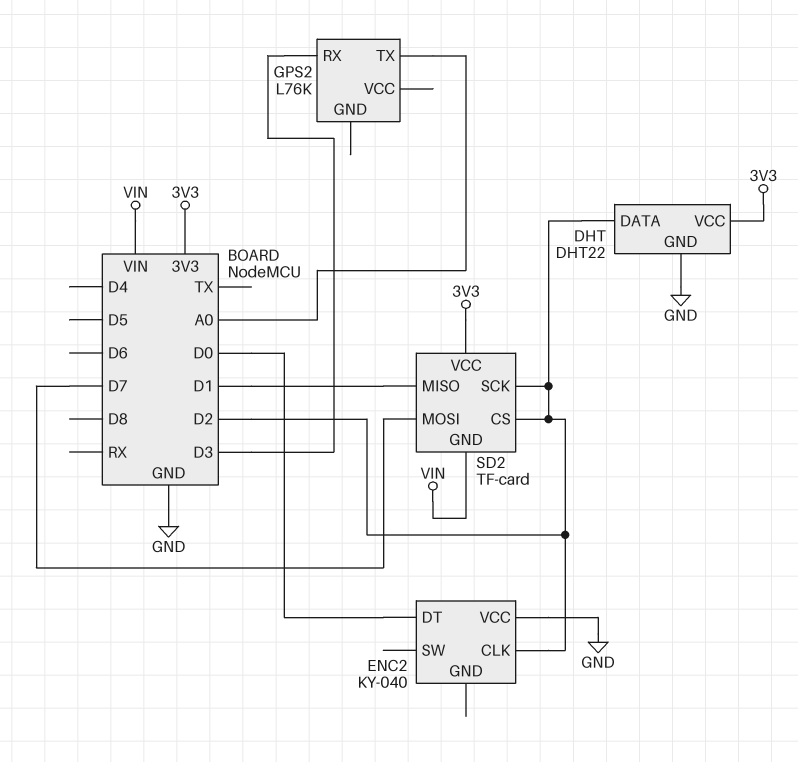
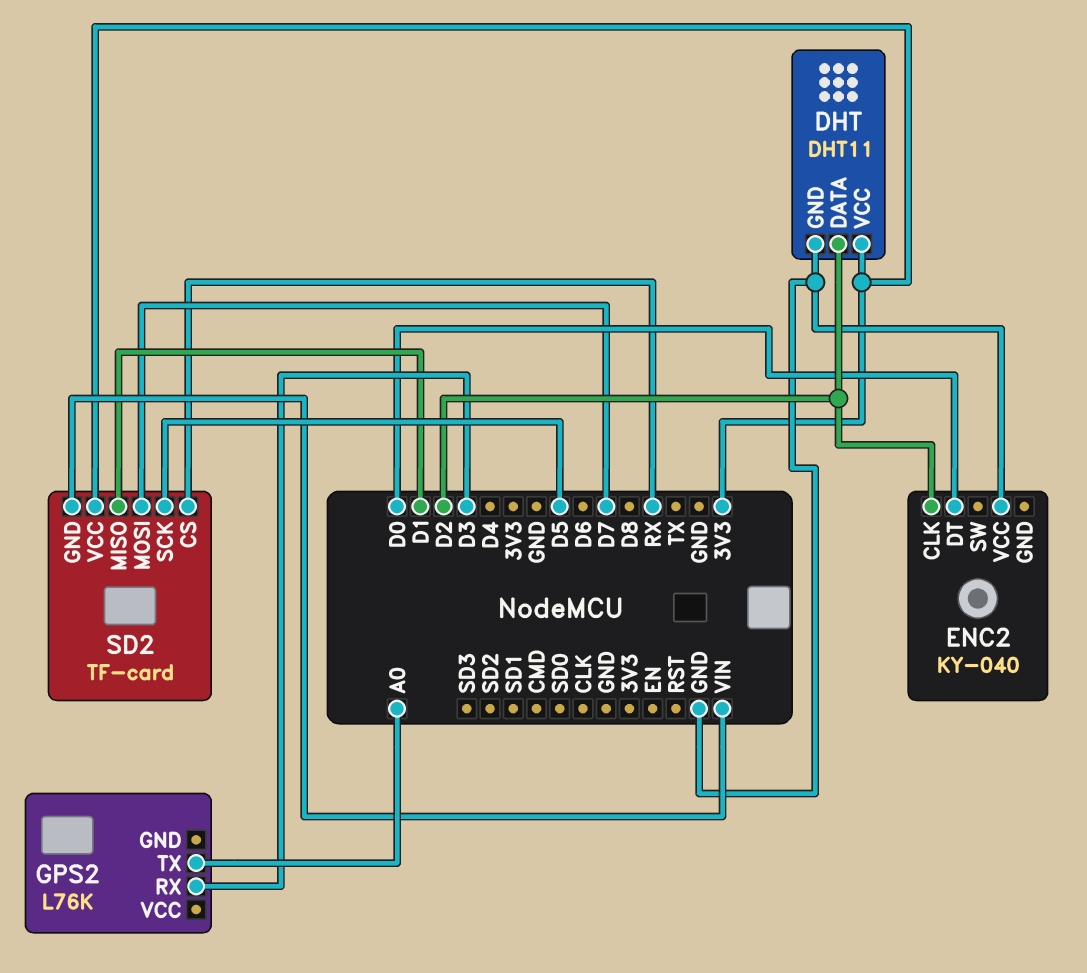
DHT: DHT22 -> DHT11
SD2 pin CS: D2 -> RX
SD2 pin SCK: D2 -> D5

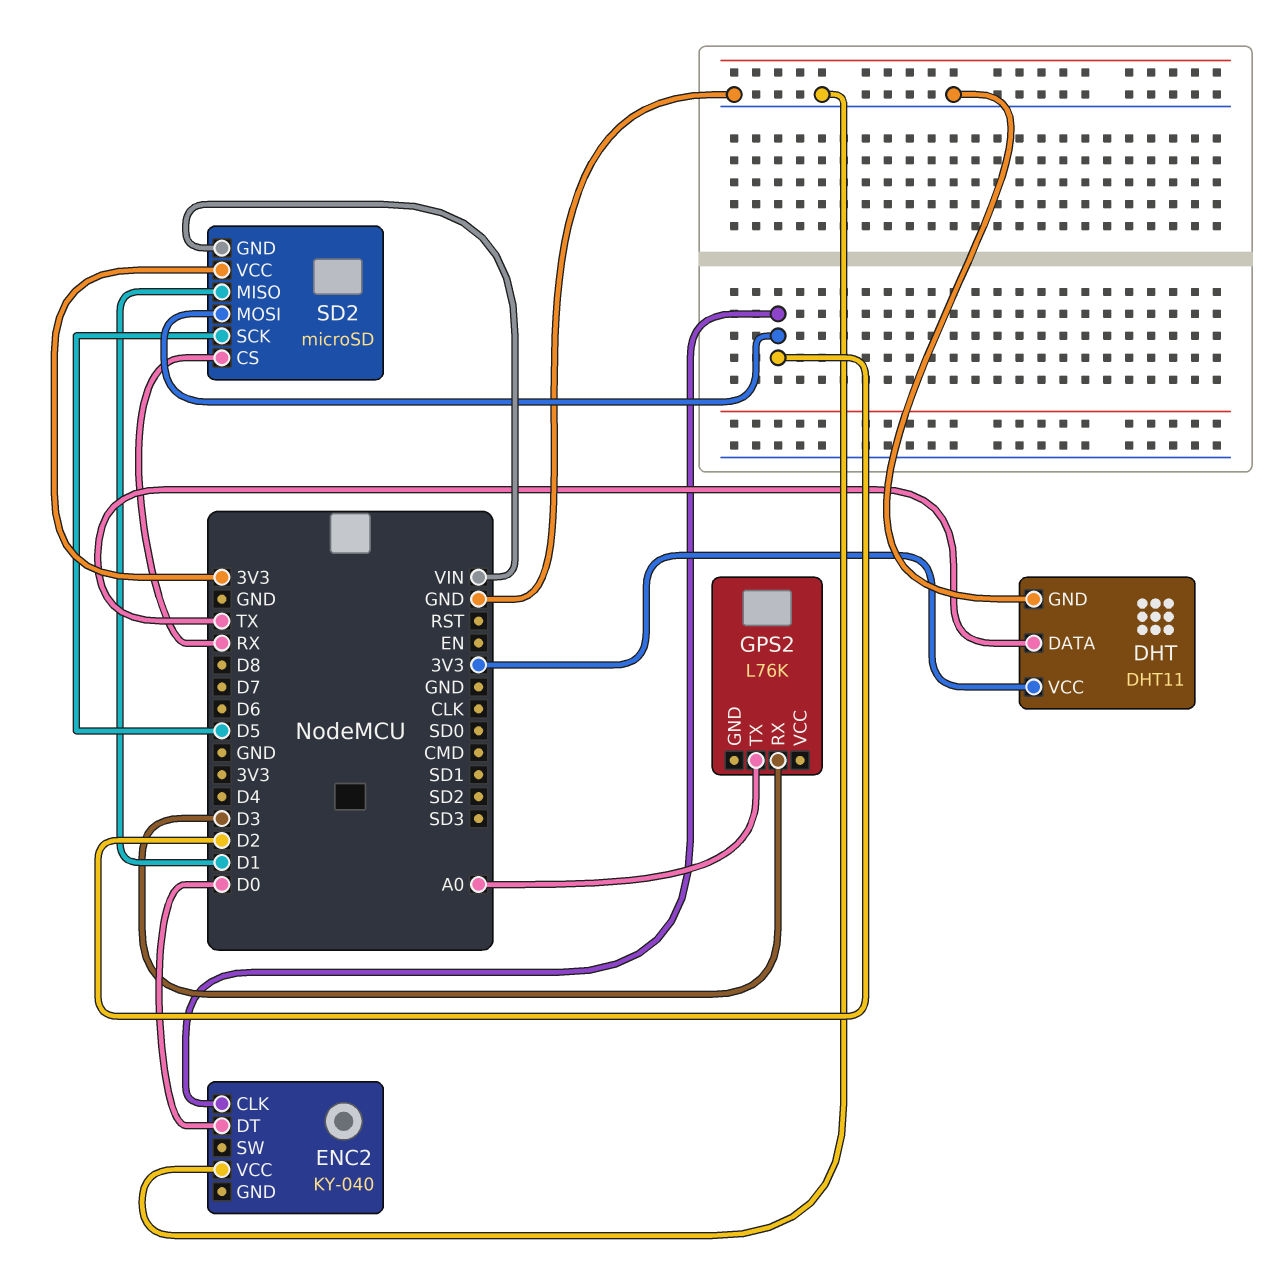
DHT pin DATA: D2 -> TX
SD2: TF-card -> microSD
SD2 pin MOSI: D7 -> D2

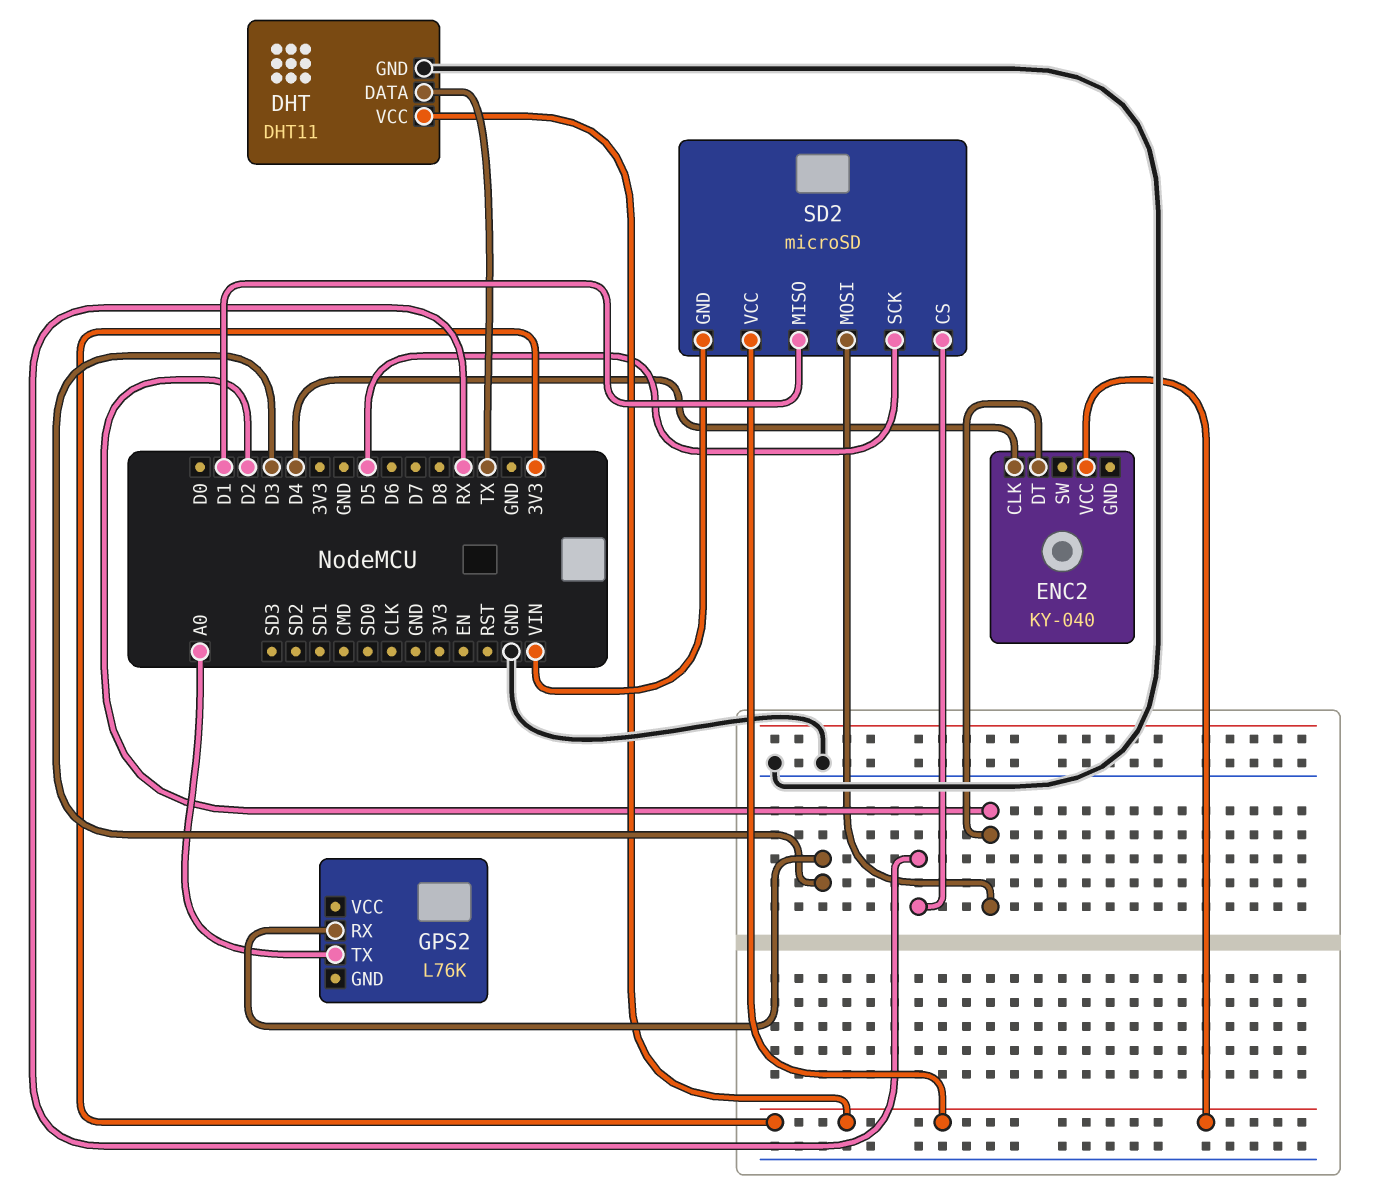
ENC2 pin CLK: D2 -> D4
ENC2 pin DT: D0 -> D2
ENC2 pin VCC: GND -> 3V3

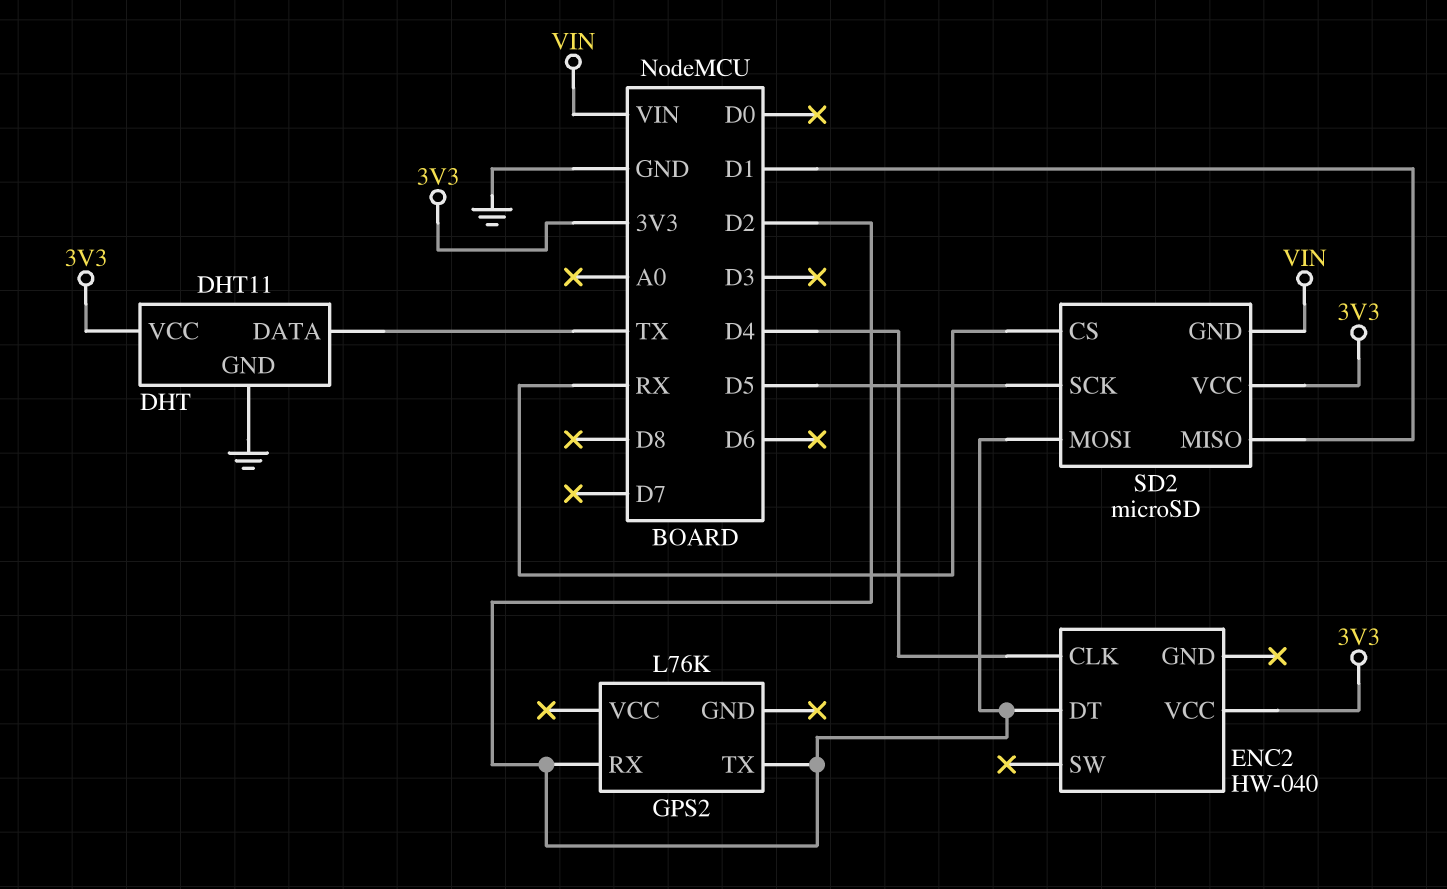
ENC2: KY-040 -> HW-040
GPS2 pin RX: D3 -> D2
GPS2 pin TX: A0 -> D2

